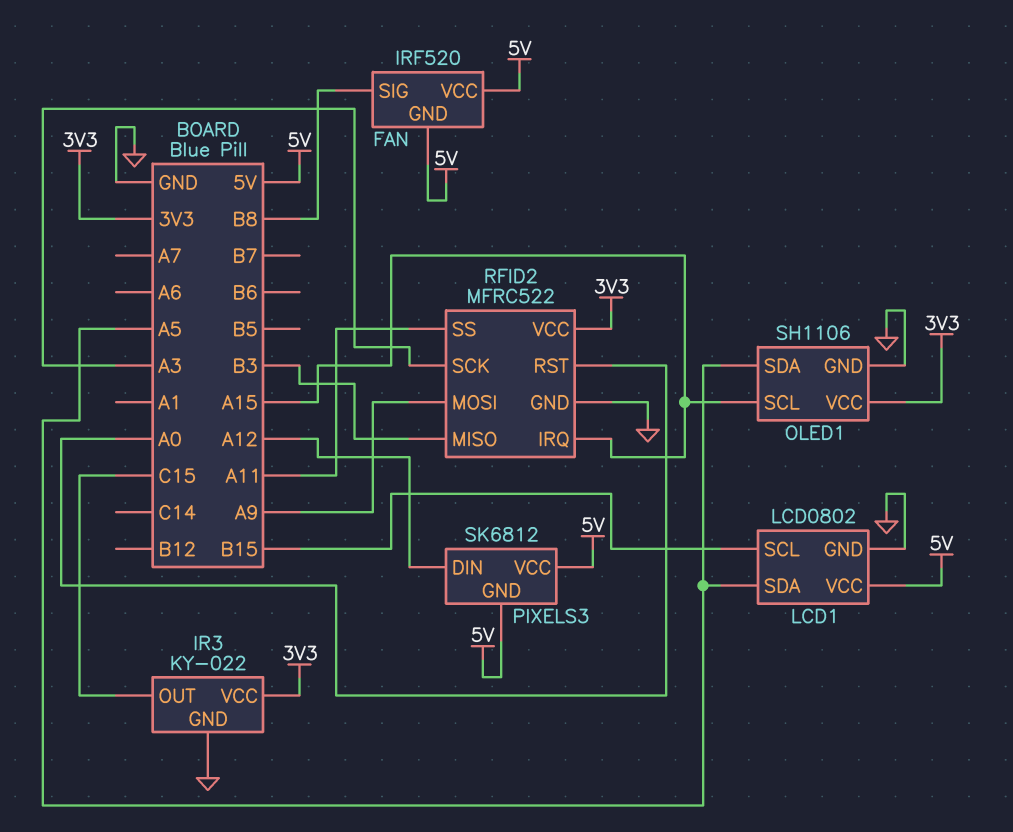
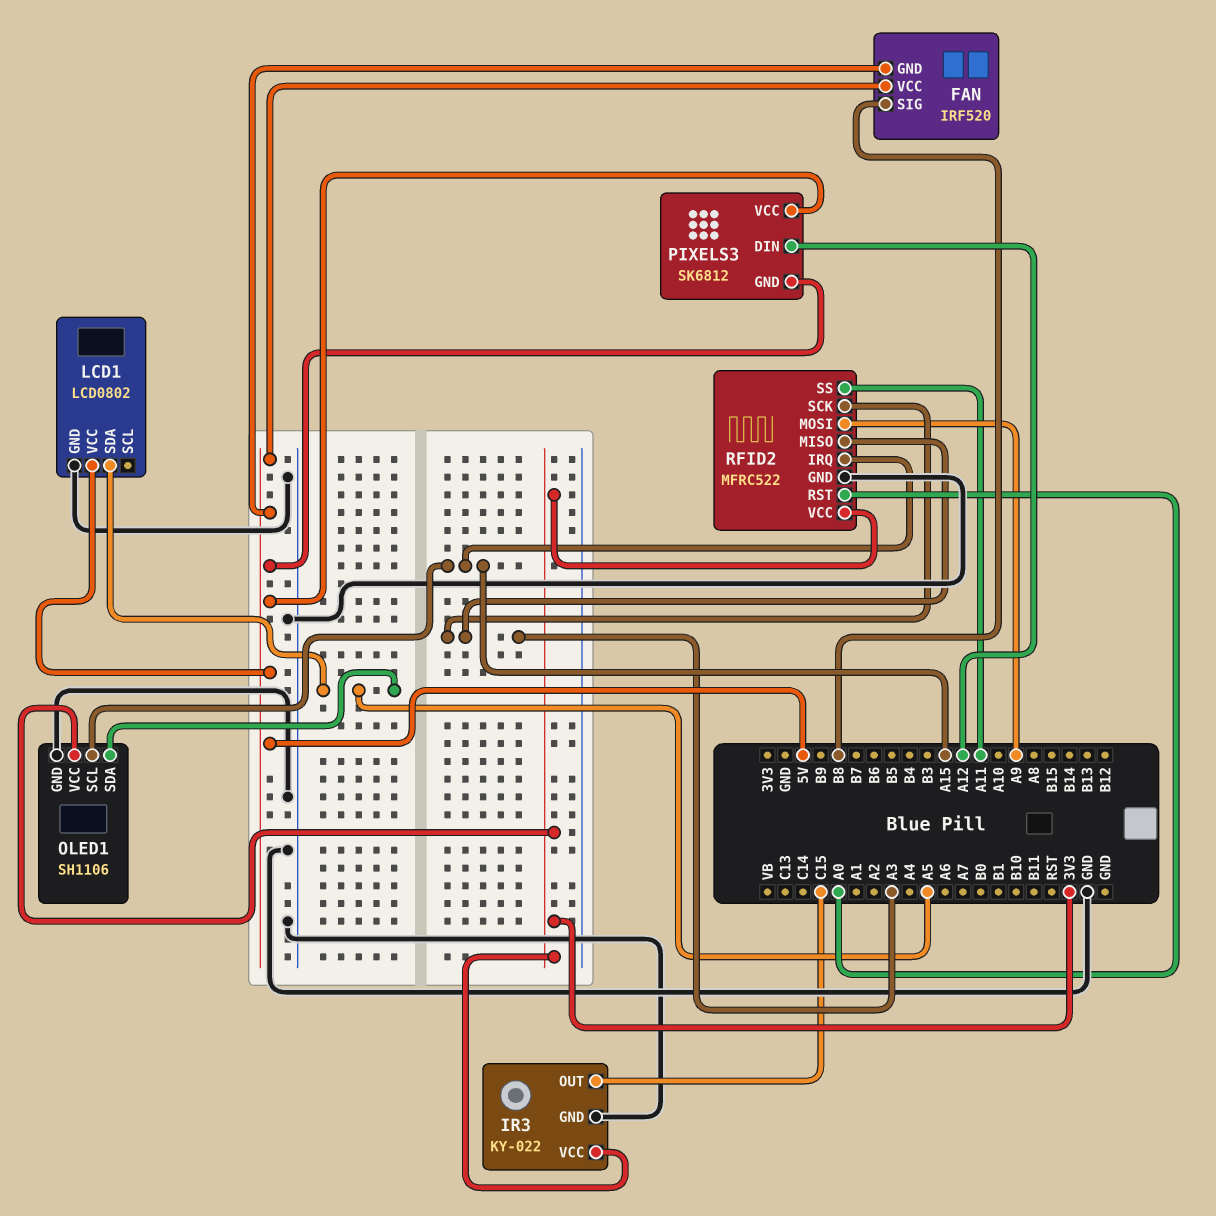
LCD1 pin SCL: B15 -> none
RFID2 pin MISO: B3 -> A3

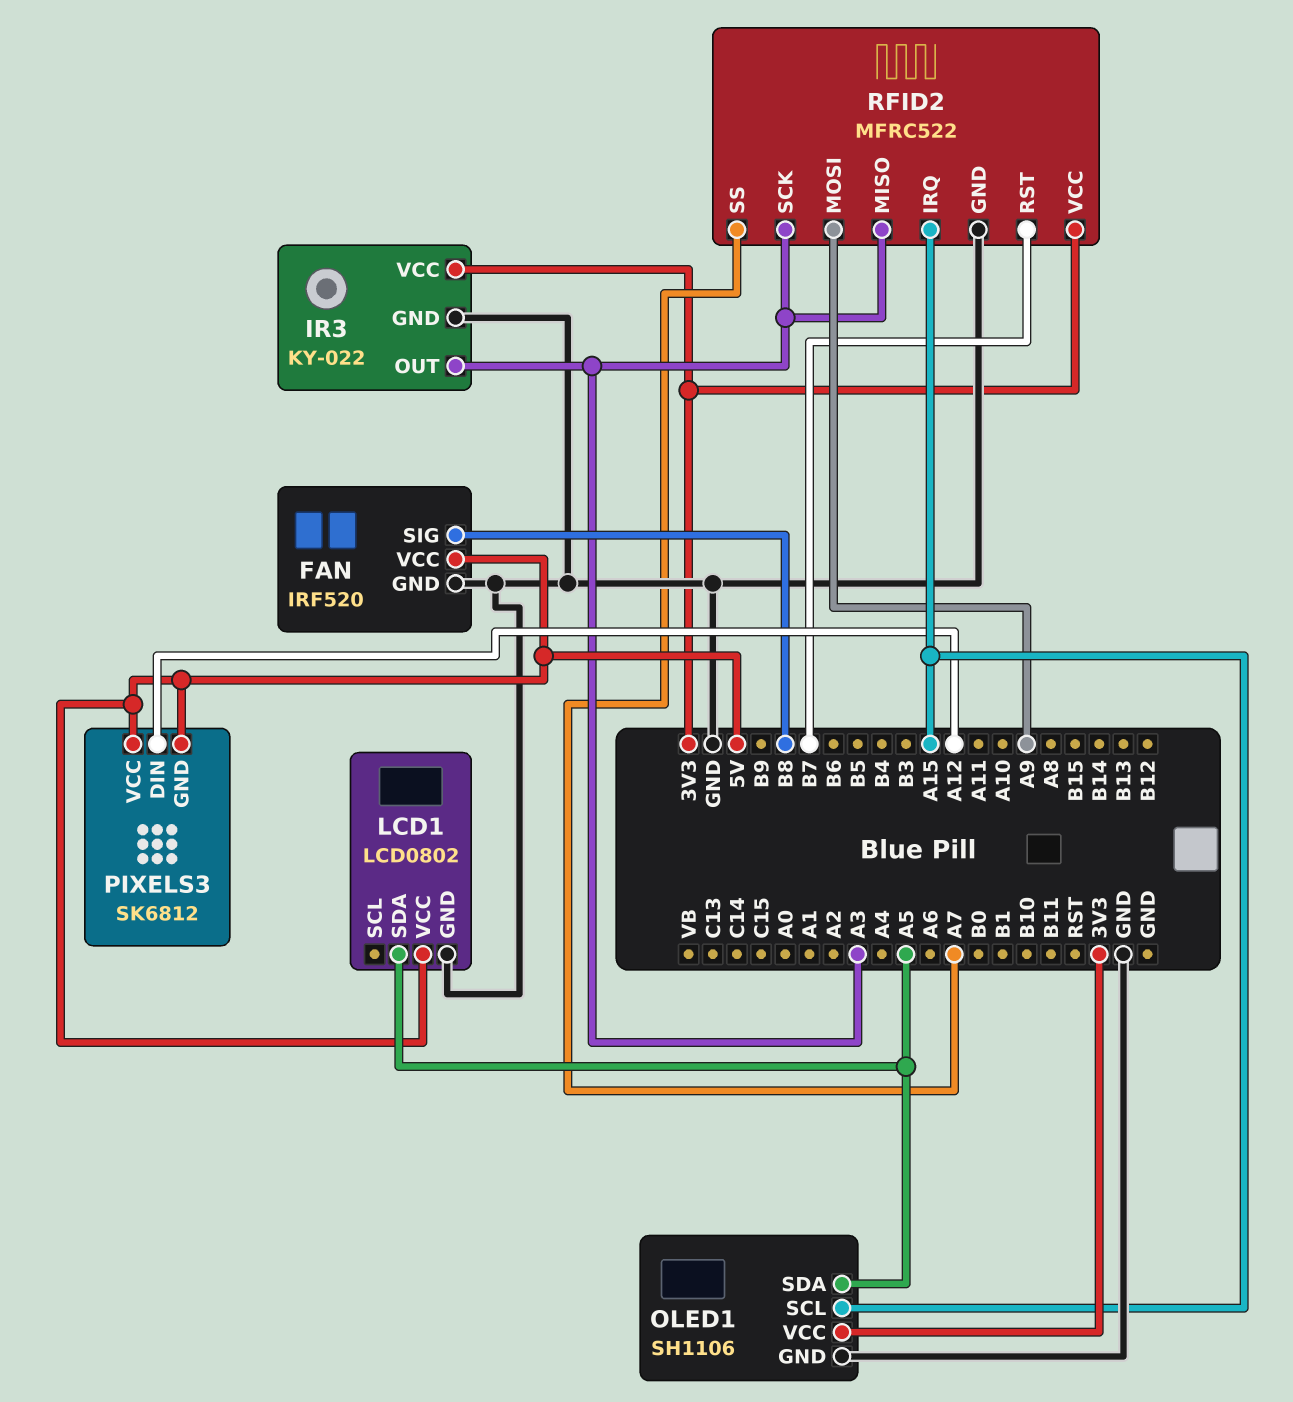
FAN pin GND: 5V -> GND
IR3 pin OUT: C15 -> A3
RFID2 pin RST: A0 -> B7
RFID2 pin SS: A11 -> A7

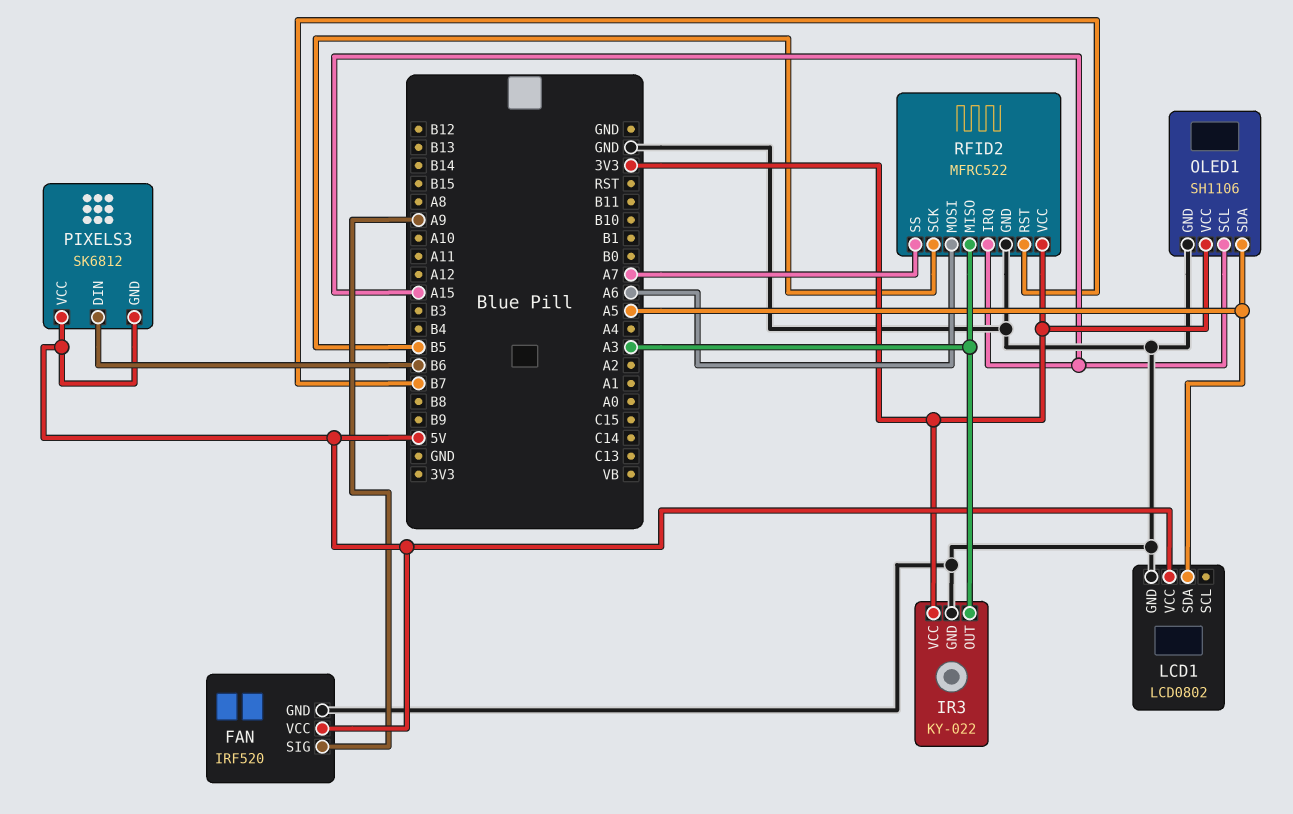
FAN pin SIG: B8 -> A9
PIXELS3 pin DIN: A12 -> B6
RFID2 pin MOSI: A9 -> A6
RFID2 pin SCK: A3 -> B5

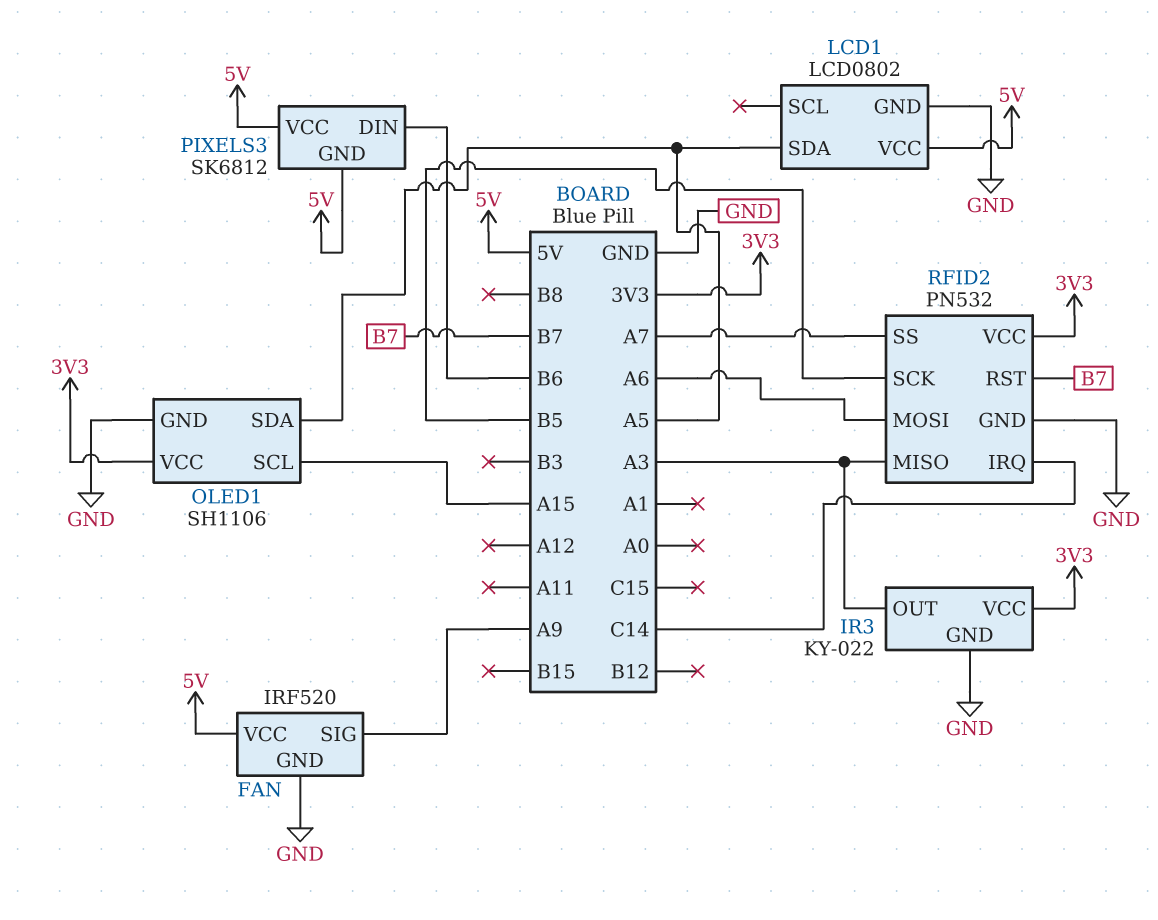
RFID2: MFRC522 -> PN532
RFID2 pin IRQ: A15 -> C14

